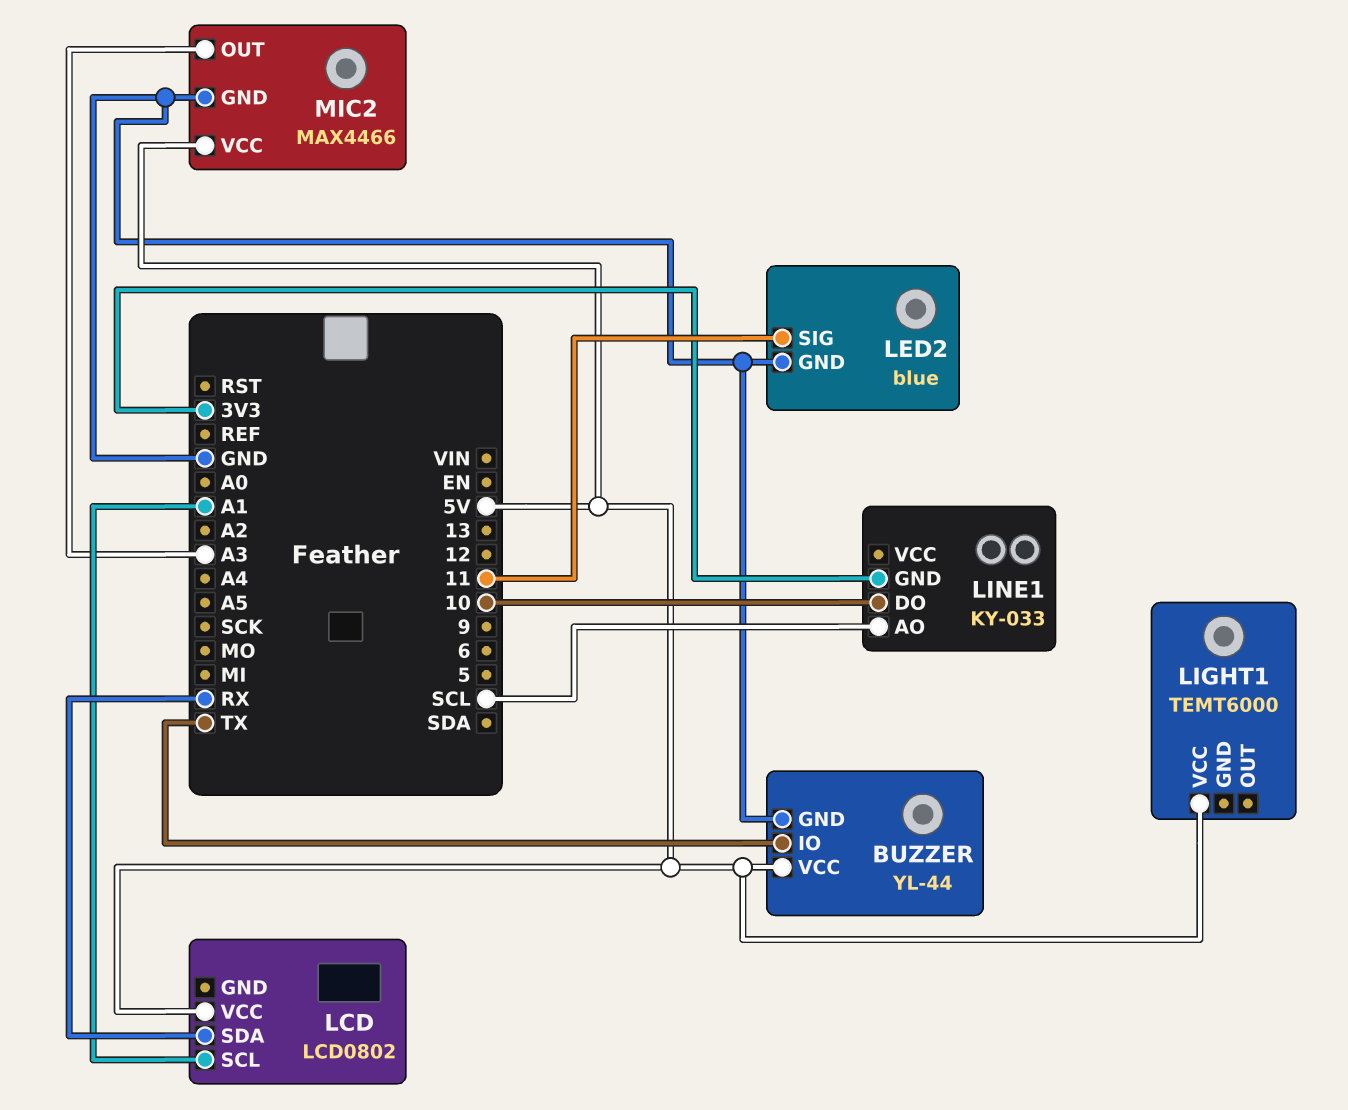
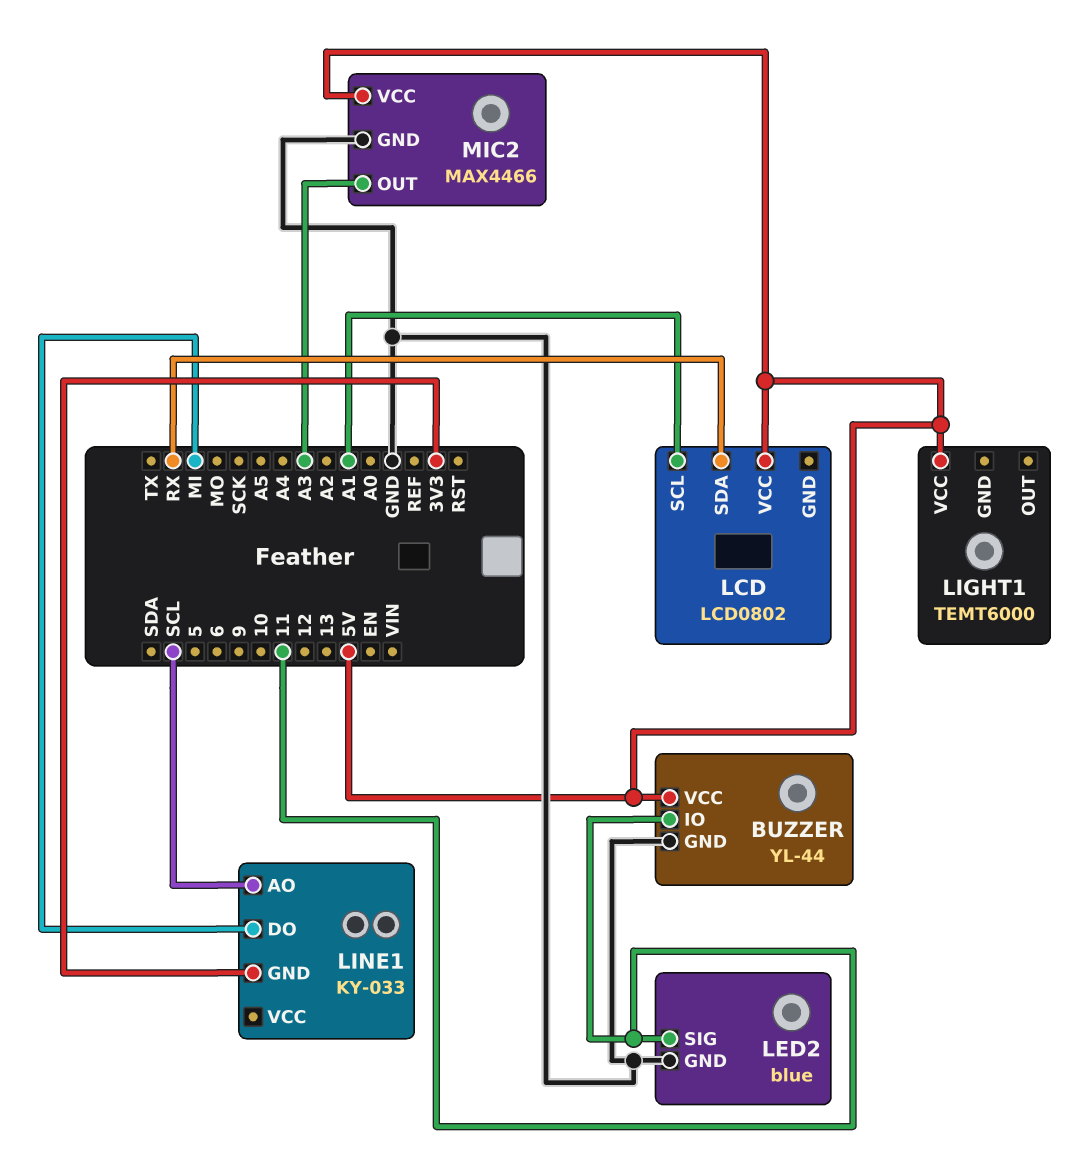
BUZZER pin IO: TX -> 11
LINE1 pin DO: 10 -> MI

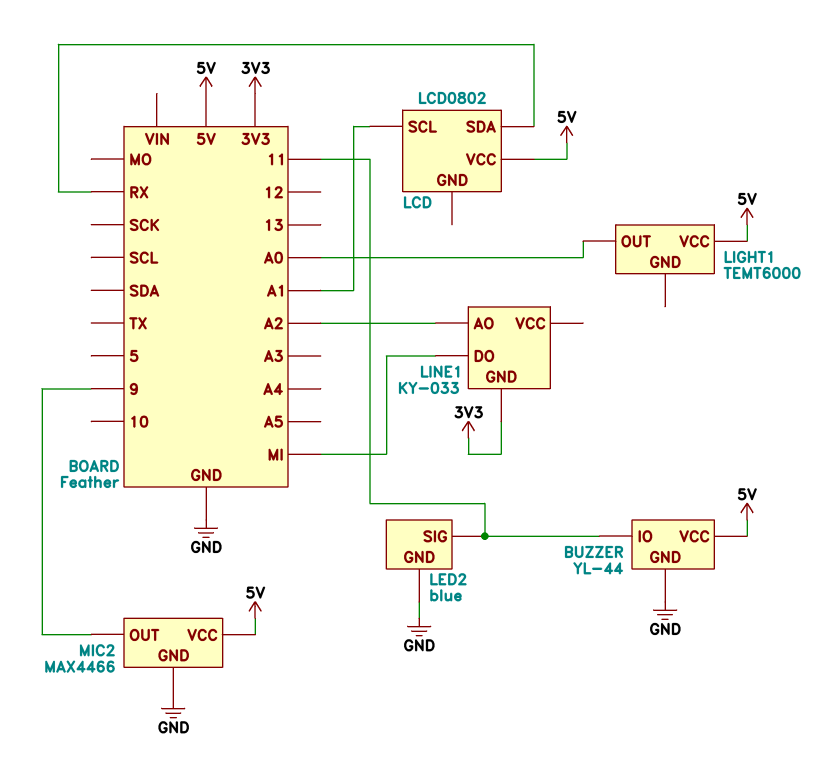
LIGHT1 pin OUT: none -> A0
LINE1 pin AO: SCL -> A2
MIC2 pin OUT: A3 -> 9

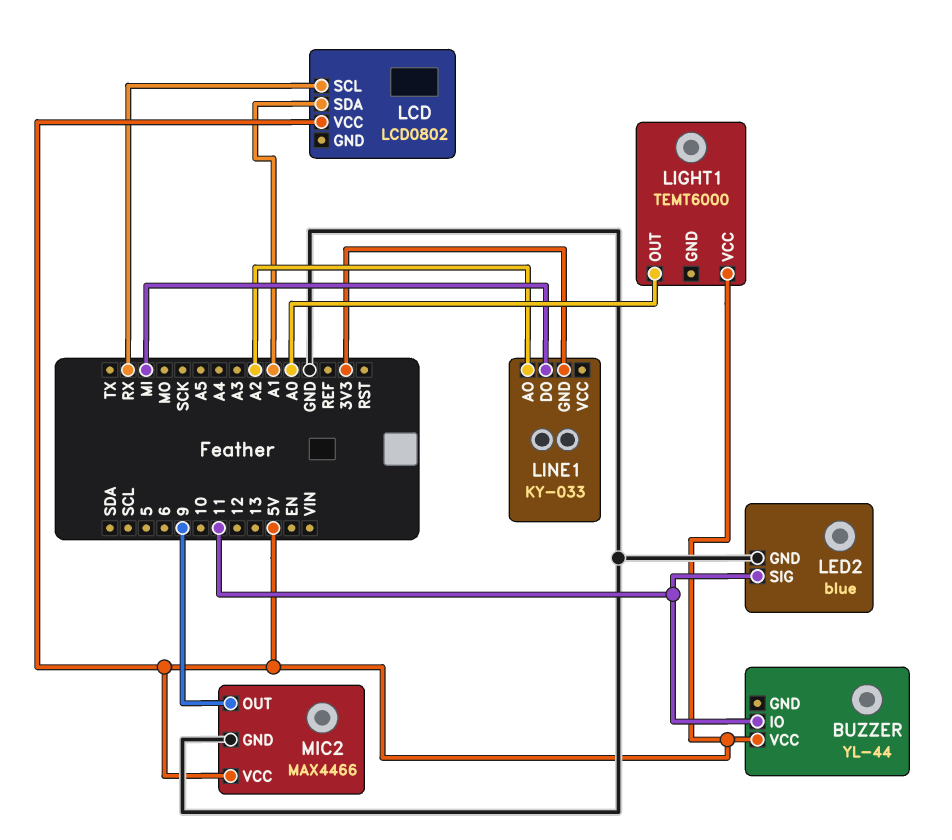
BUZZER pin GND: GND -> none
LCD pin SCL: A1 -> RX
LCD pin SDA: RX -> A1

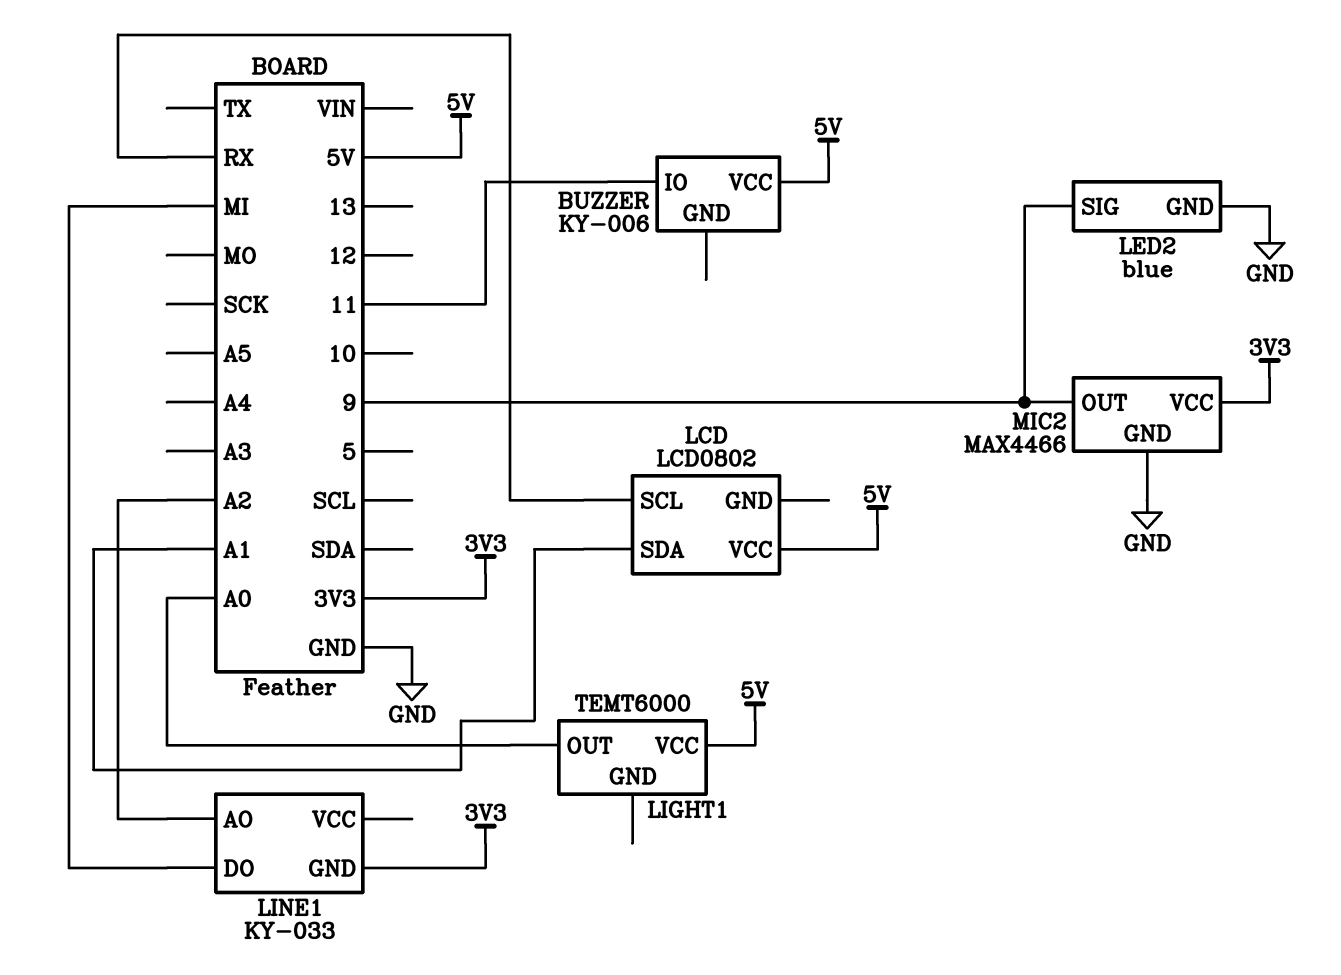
BUZZER: YL-44 -> KY-006
LED2 pin SIG: 11 -> 9
MIC2 pin VCC: 5V -> 3V3

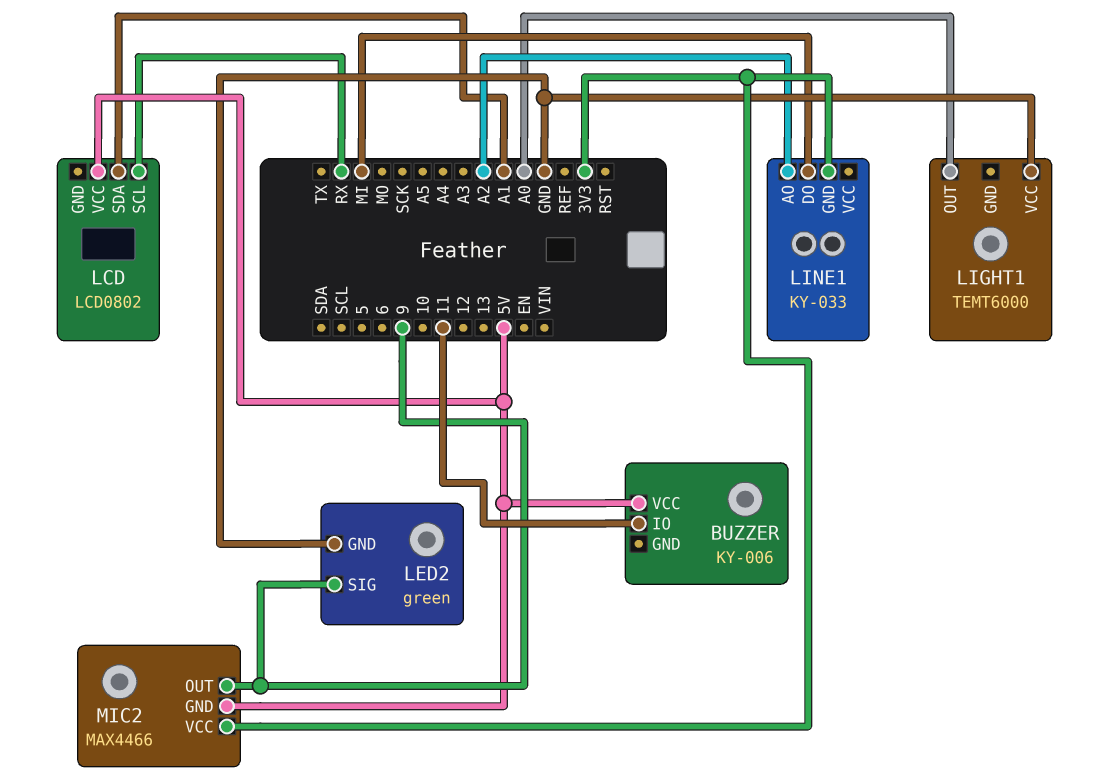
LED2: blue -> green
LIGHT1 pin VCC: 5V -> GND
MIC2 pin GND: GND -> 5V

